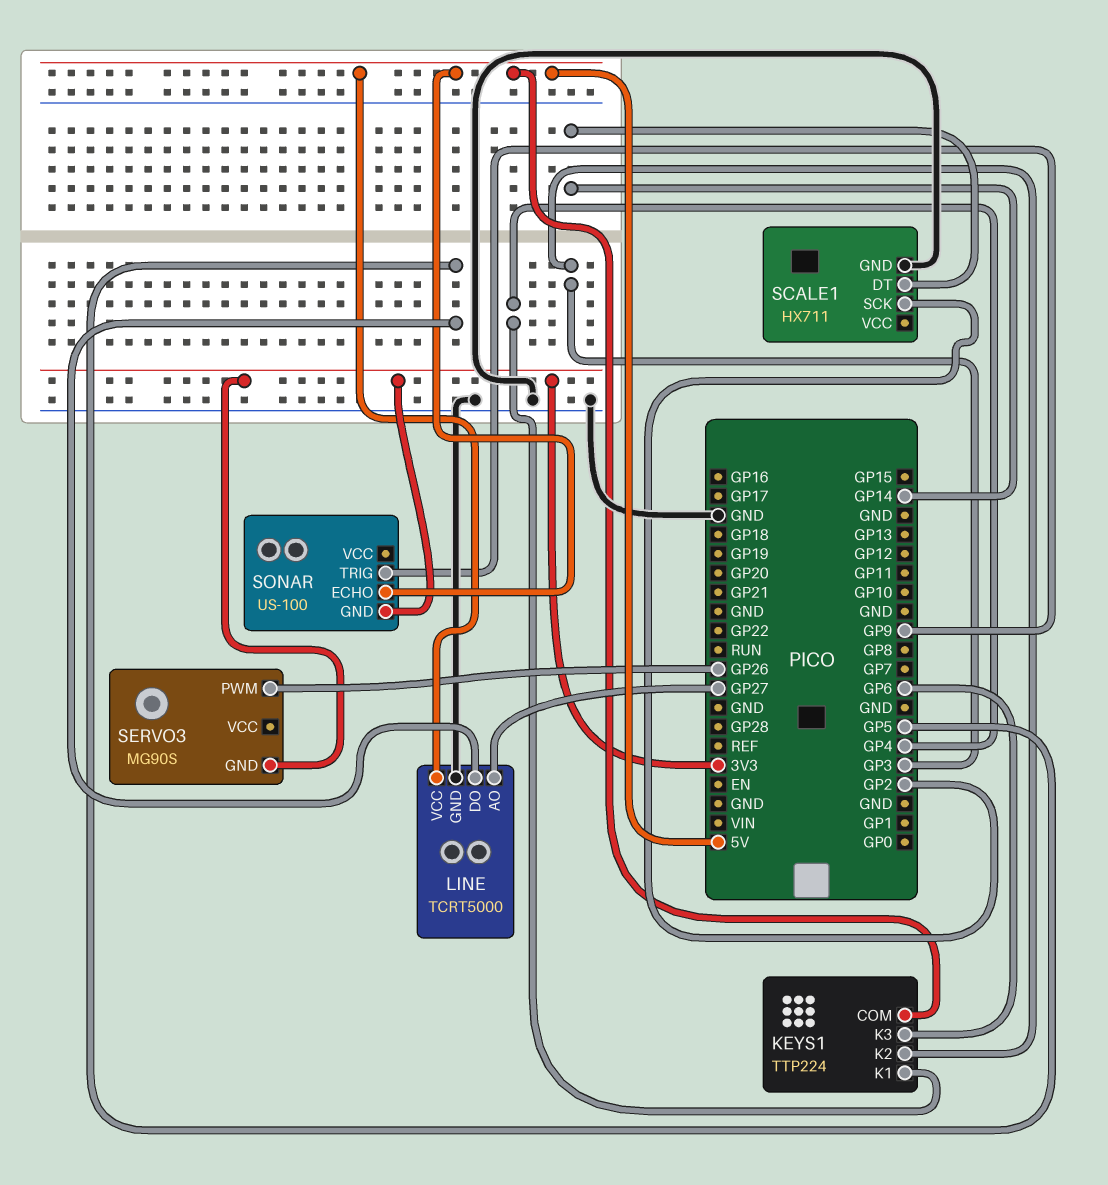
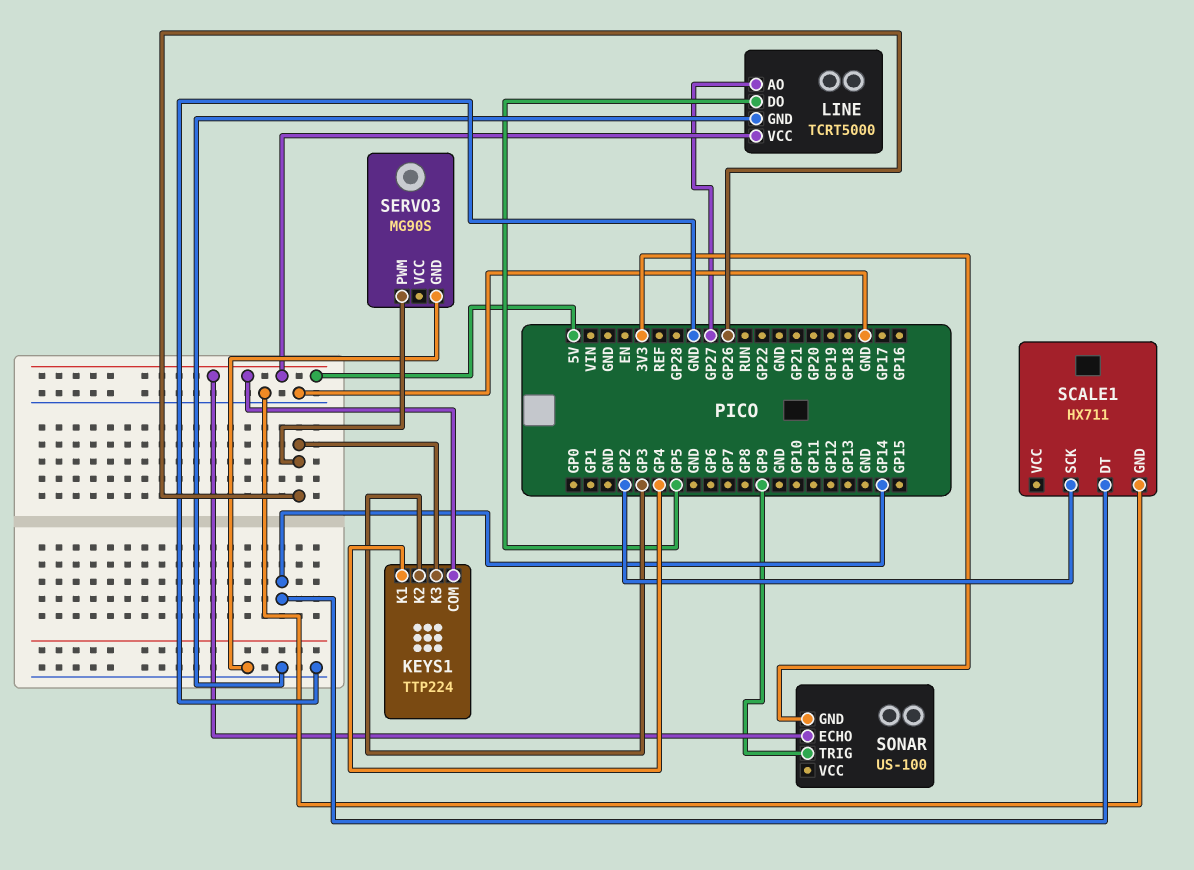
KEYS1 pin K3: GP6 -> GP26
SERVO3 pin GND: 3V3 -> GND

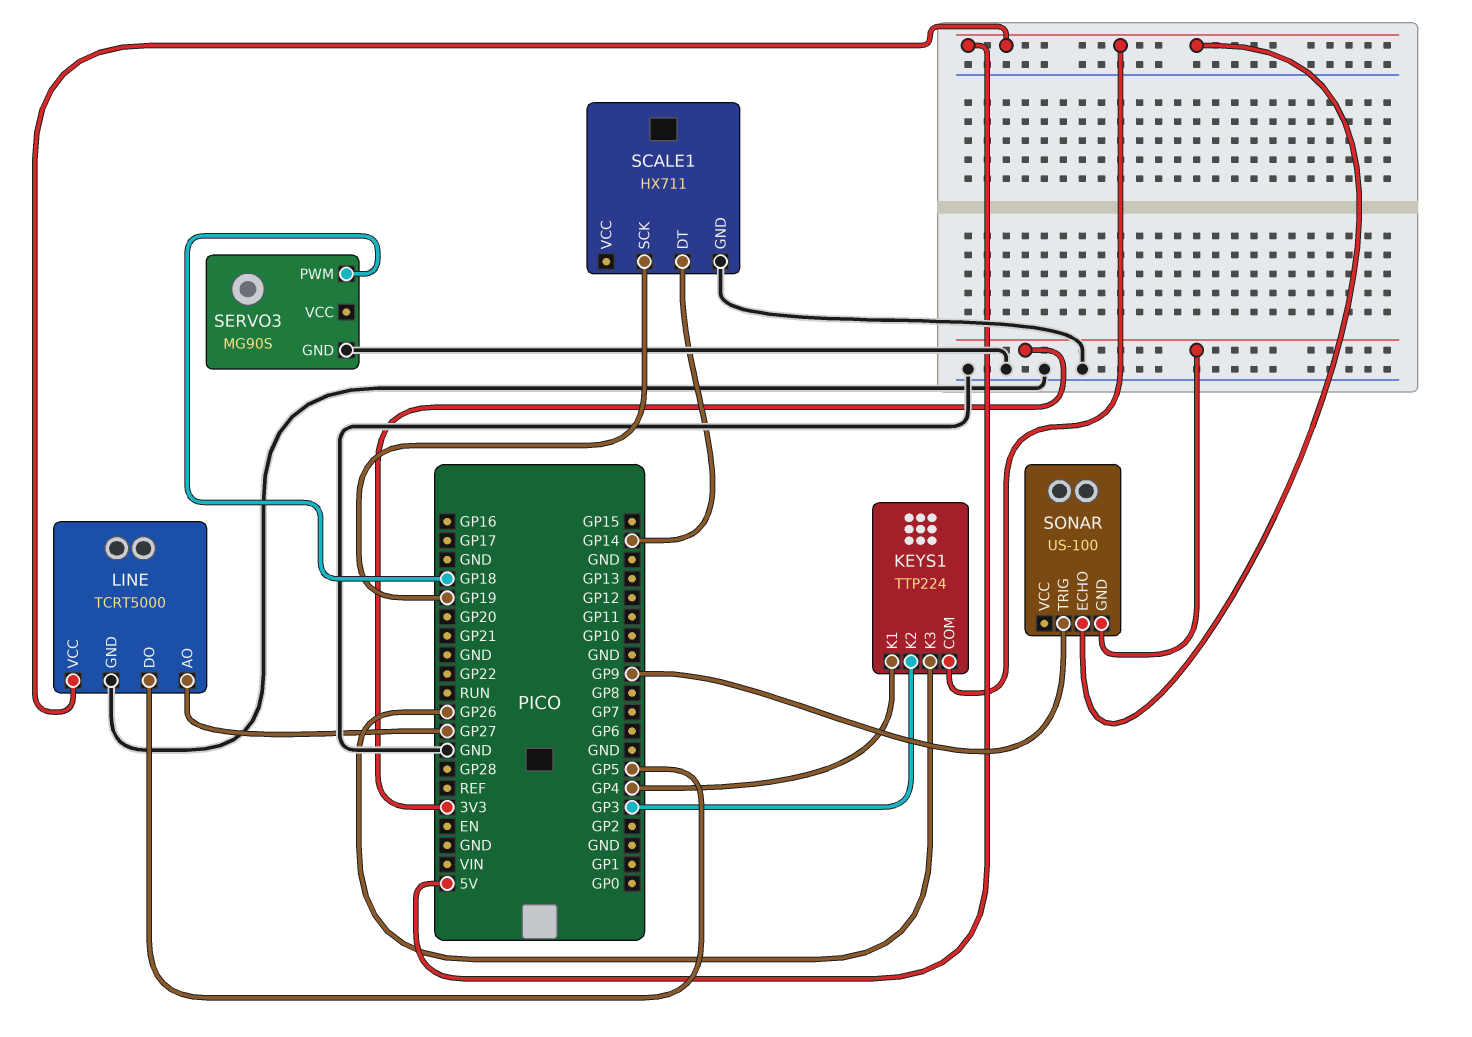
SCALE1 pin SCK: GP2 -> GP19
SERVO3 pin PWM: GP26 -> GP18

